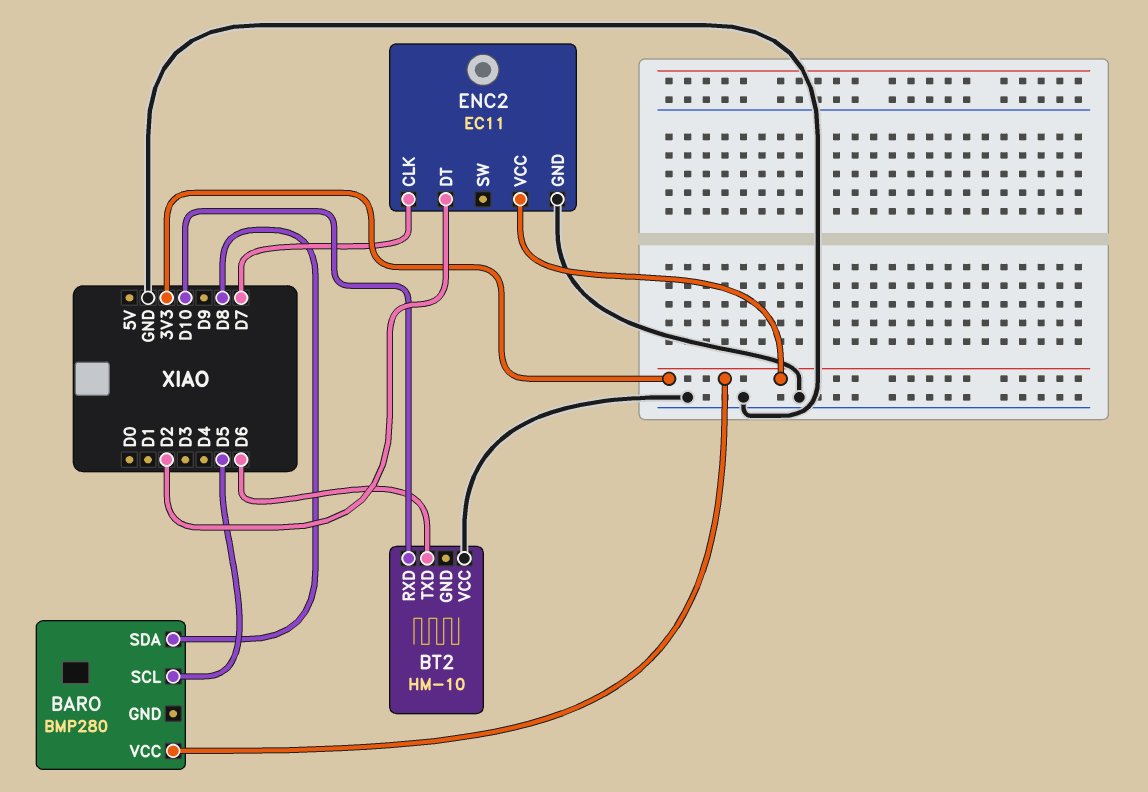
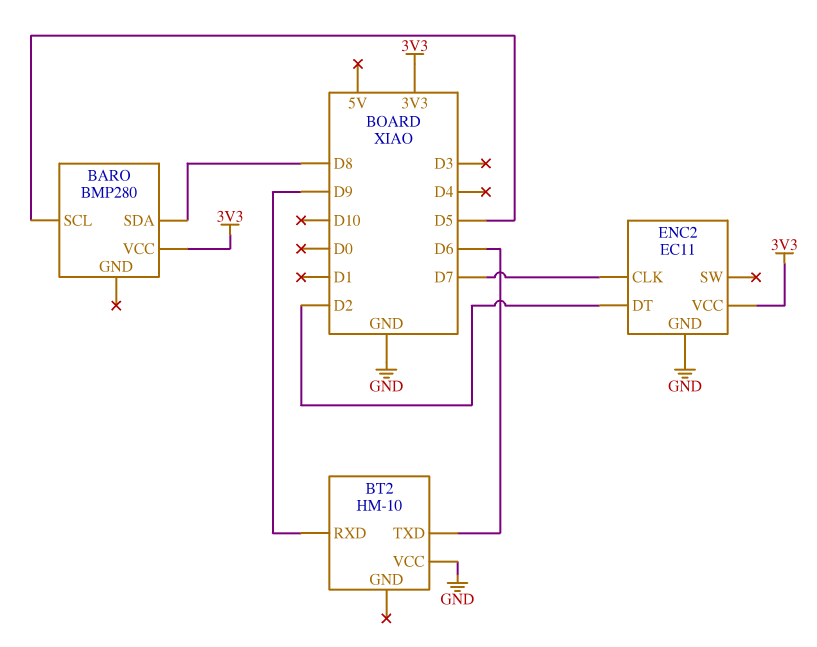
BT2 pin RXD: D10 -> D9

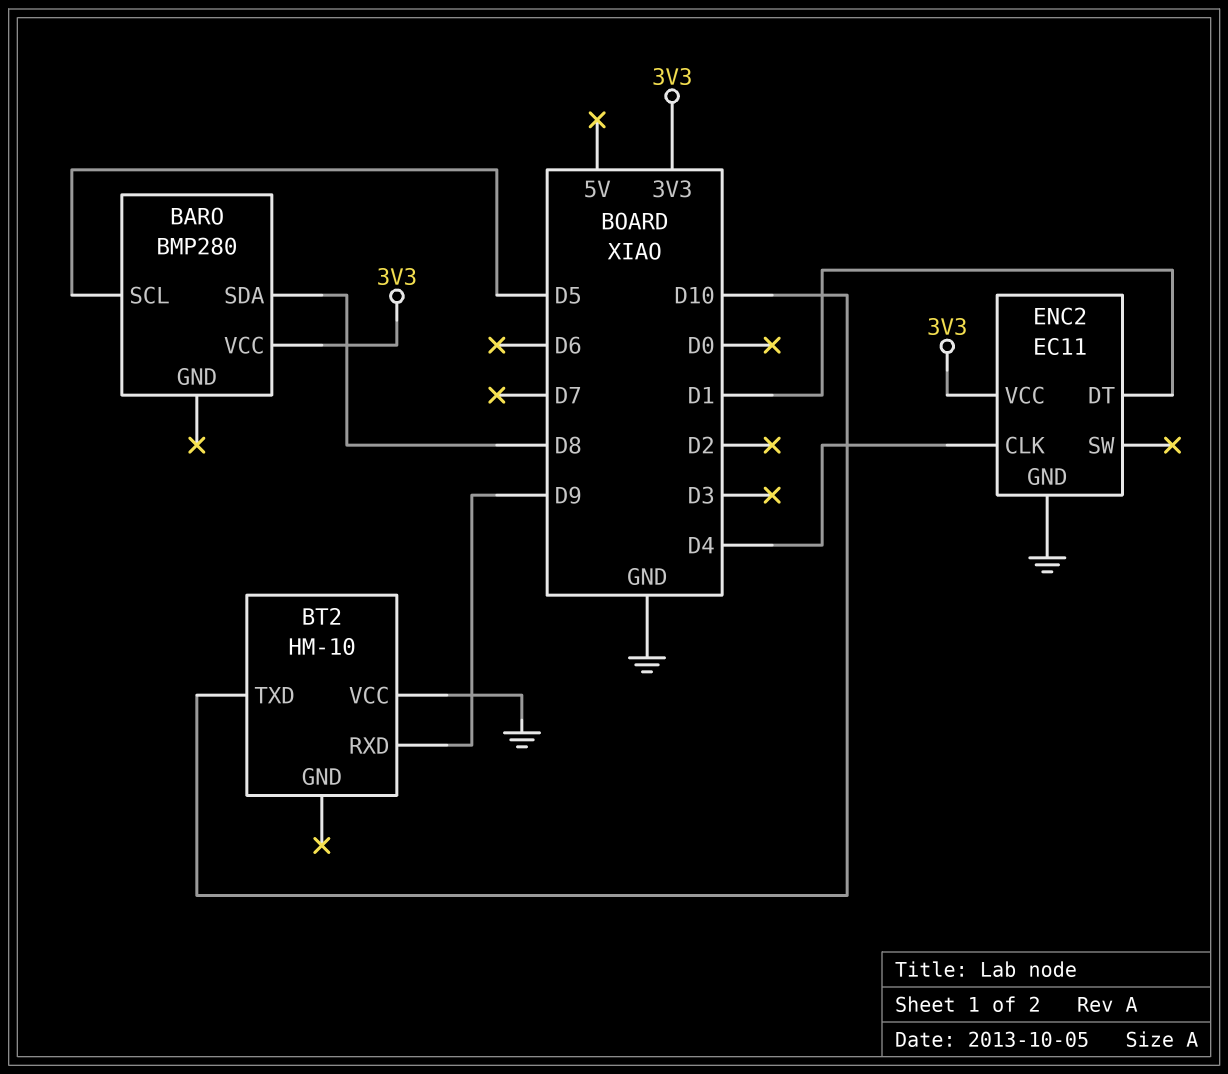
BT2 pin TXD: D6 -> D10
ENC2 pin CLK: D7 -> D4
ENC2 pin DT: D2 -> D1

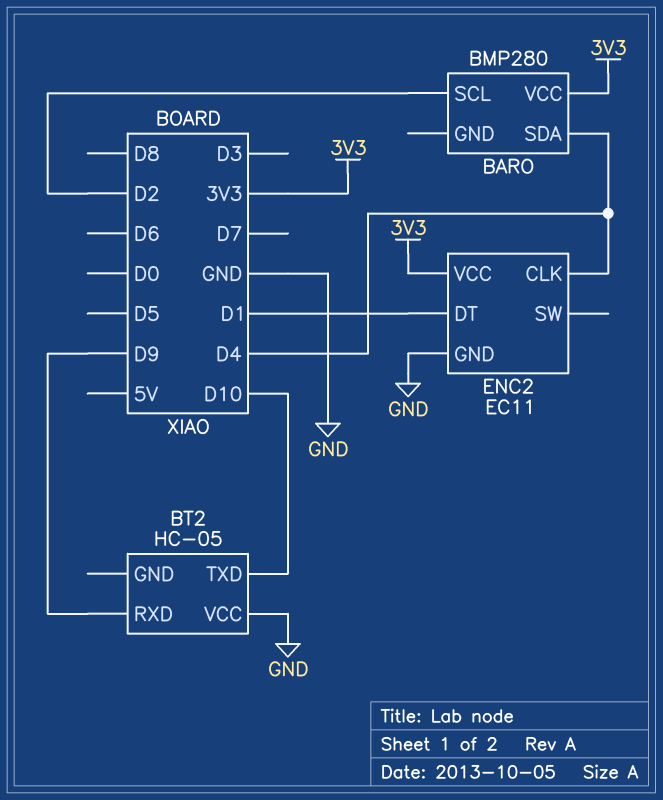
BARO pin SCL: D5 -> D2
BARO pin SDA: D8 -> D4
BT2: HM-10 -> HC-05

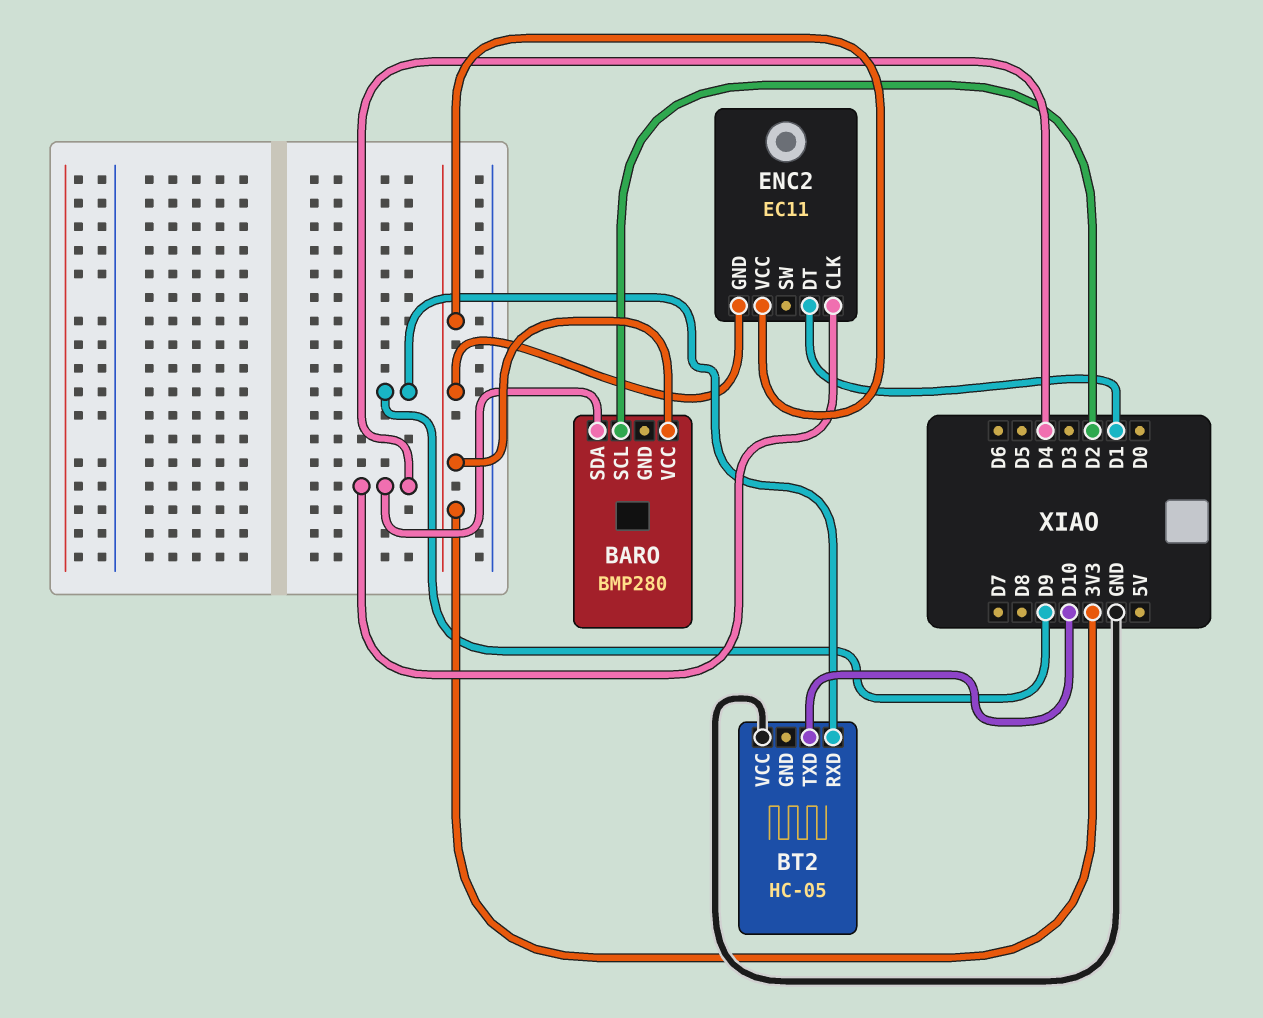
ENC2 pin GND: GND -> 3V3

